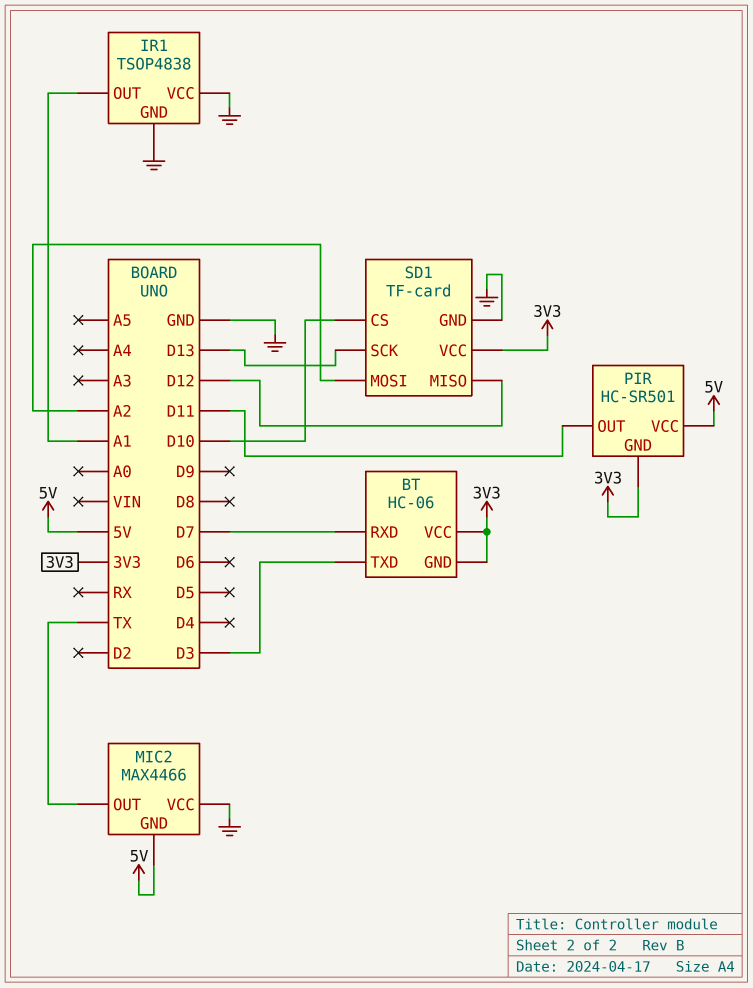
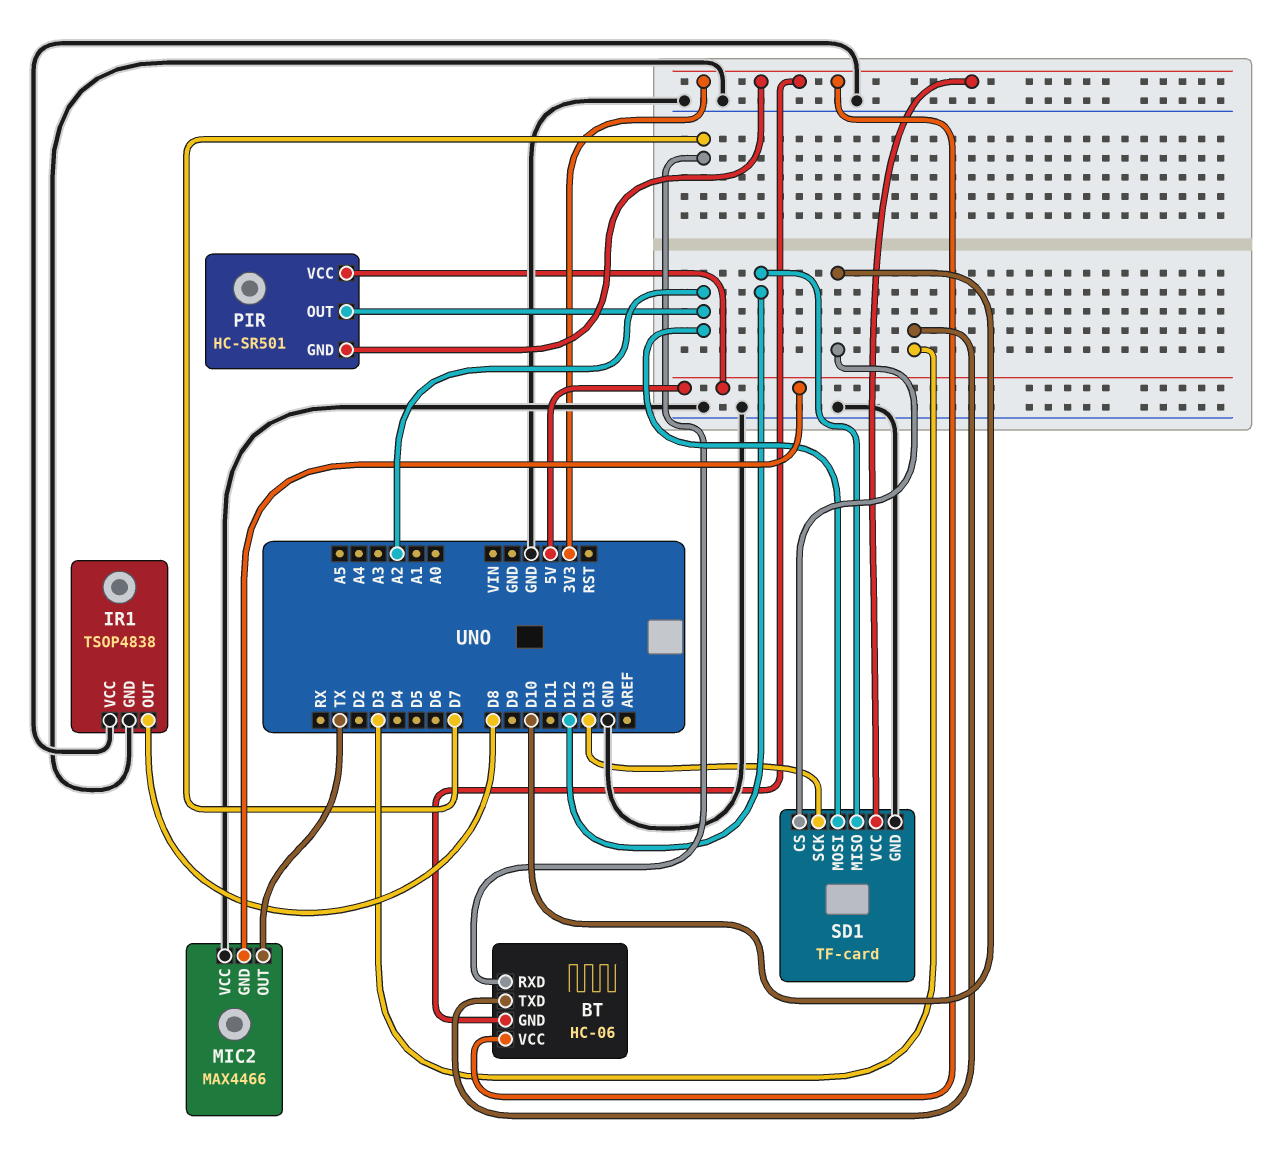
IR1 pin OUT: A1 -> D8
PIR pin OUT: D11 -> A2

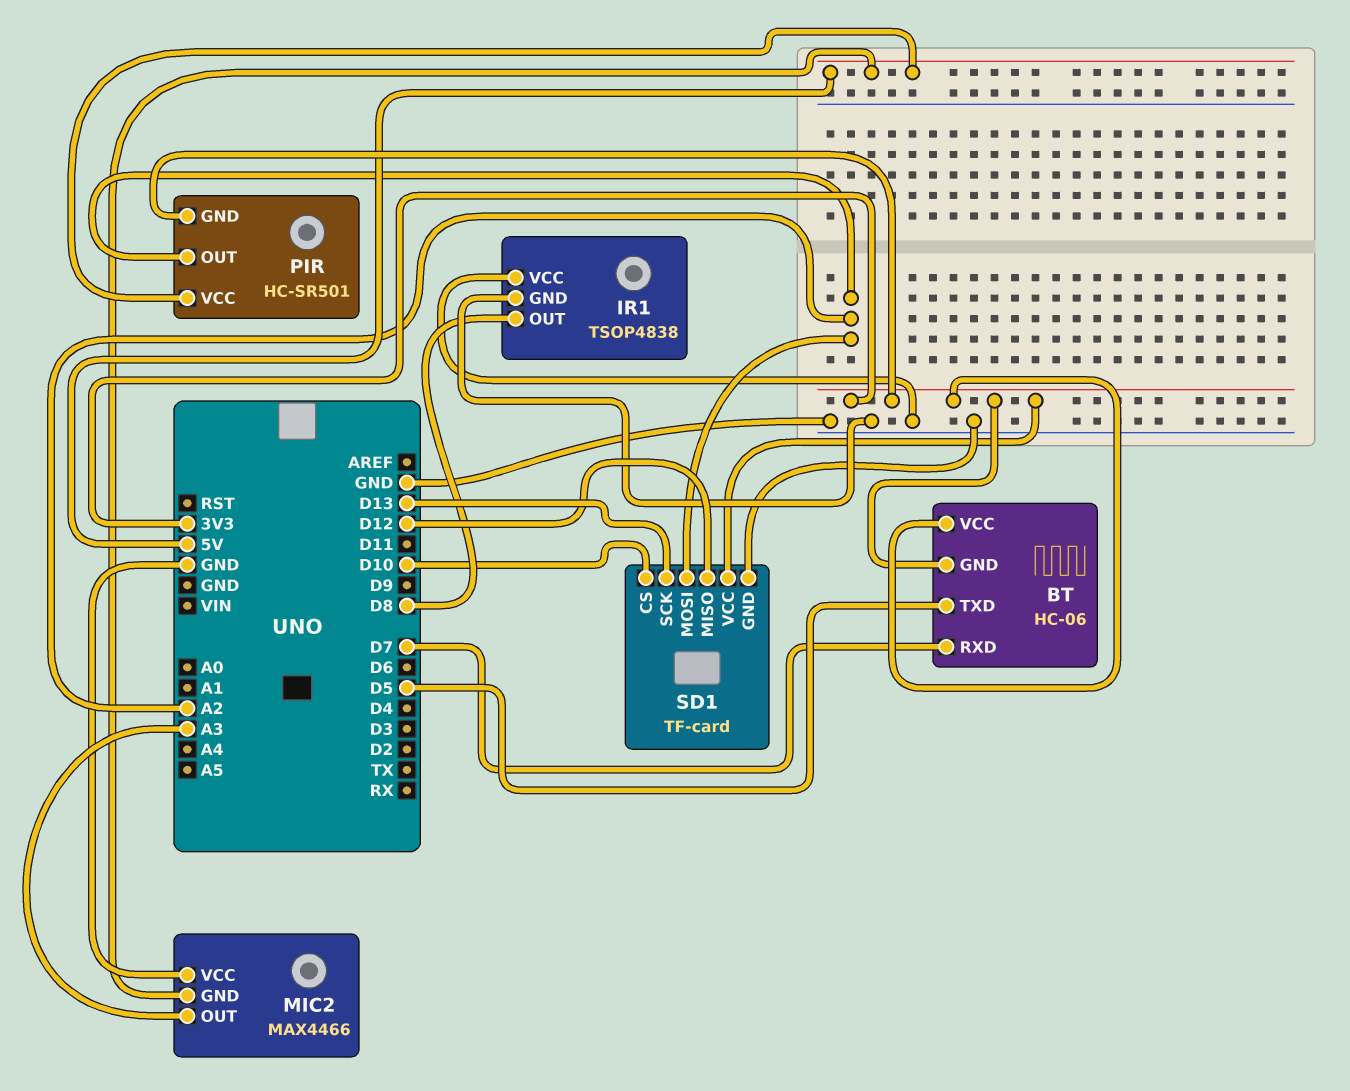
BT pin TXD: D3 -> D5
MIC2 pin OUT: TX -> A3

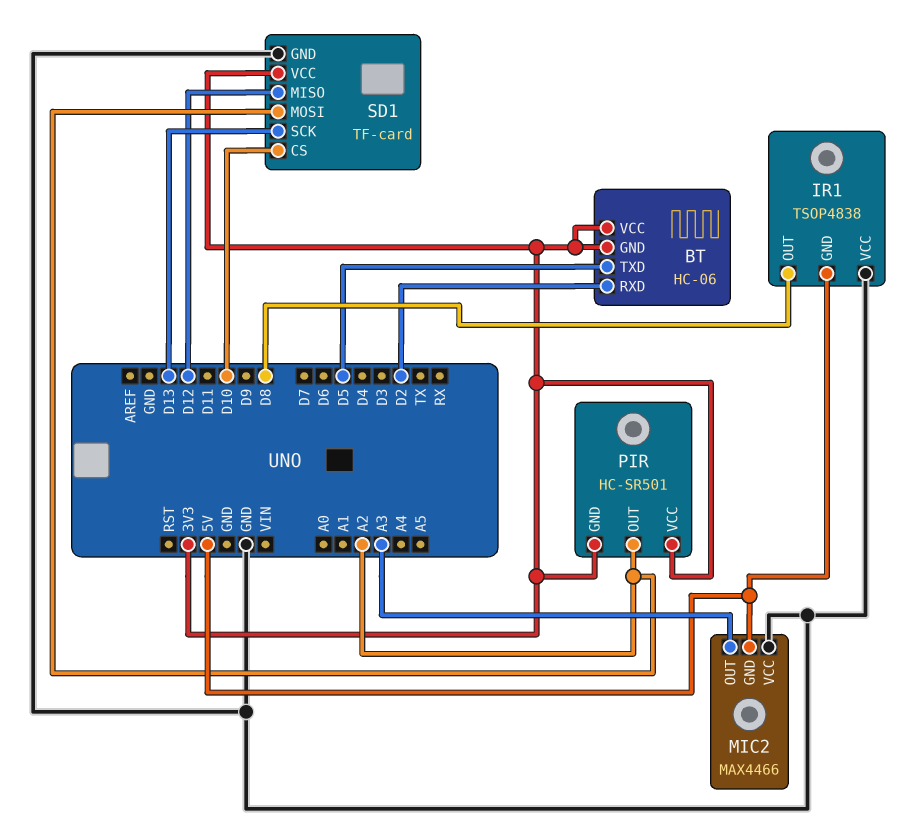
BT pin RXD: D7 -> D2
IR1 pin GND: GND -> 5V
PIR pin VCC: 5V -> 3V3

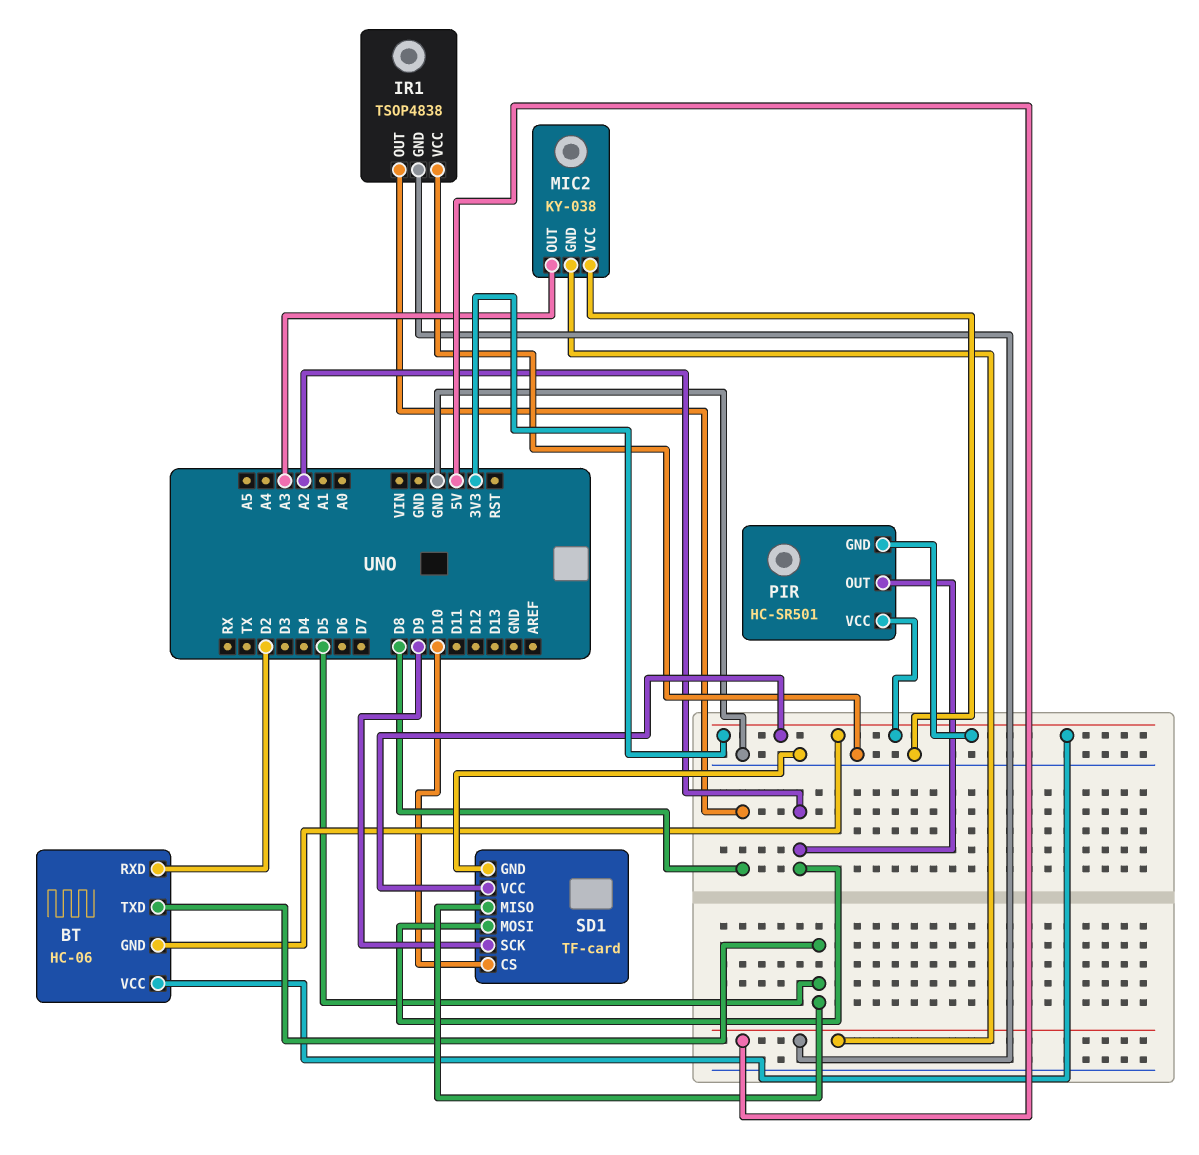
MIC2: MAX4466 -> KY-038
SD1 pin MISO: D12 -> D5
SD1 pin SCK: D13 -> D9

